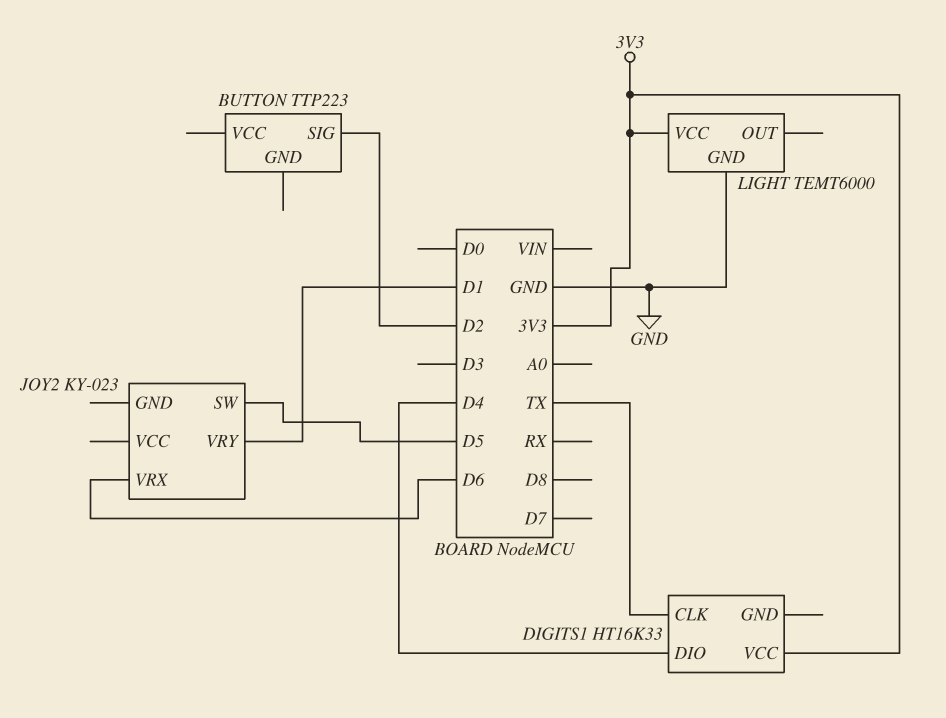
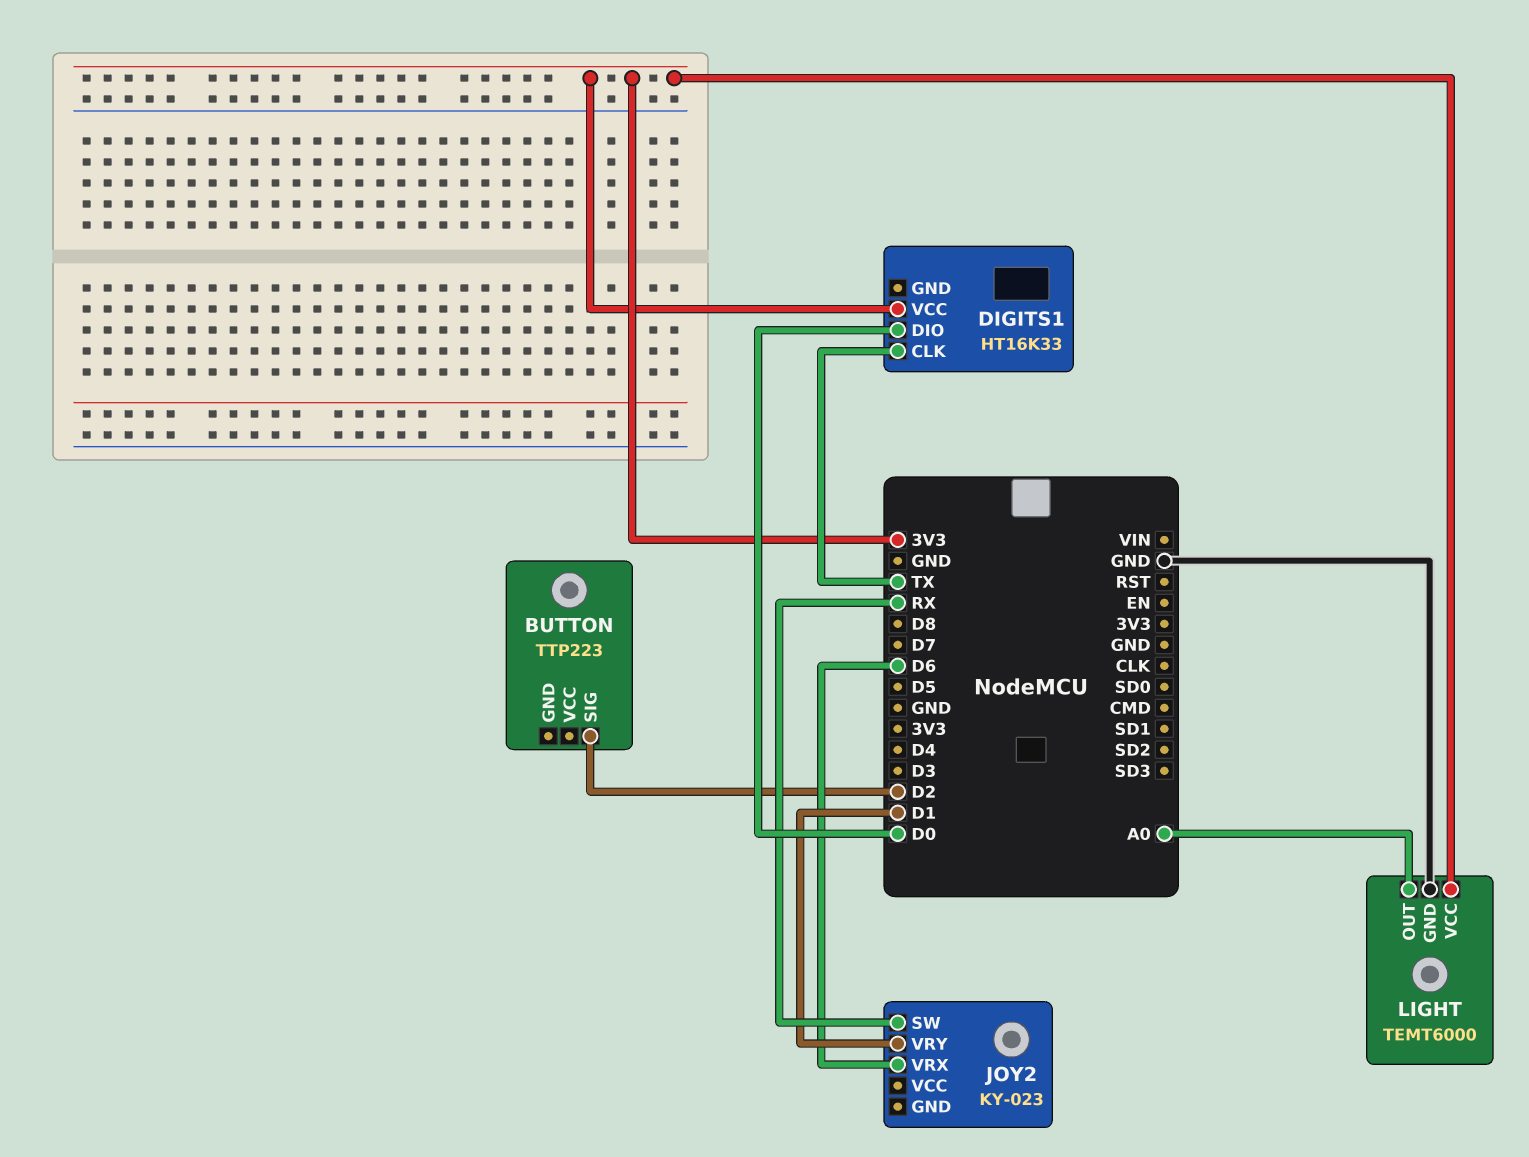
DIGITS1 pin DIO: D4 -> D0
JOY2 pin SW: D5 -> RX
LIGHT pin OUT: none -> A0

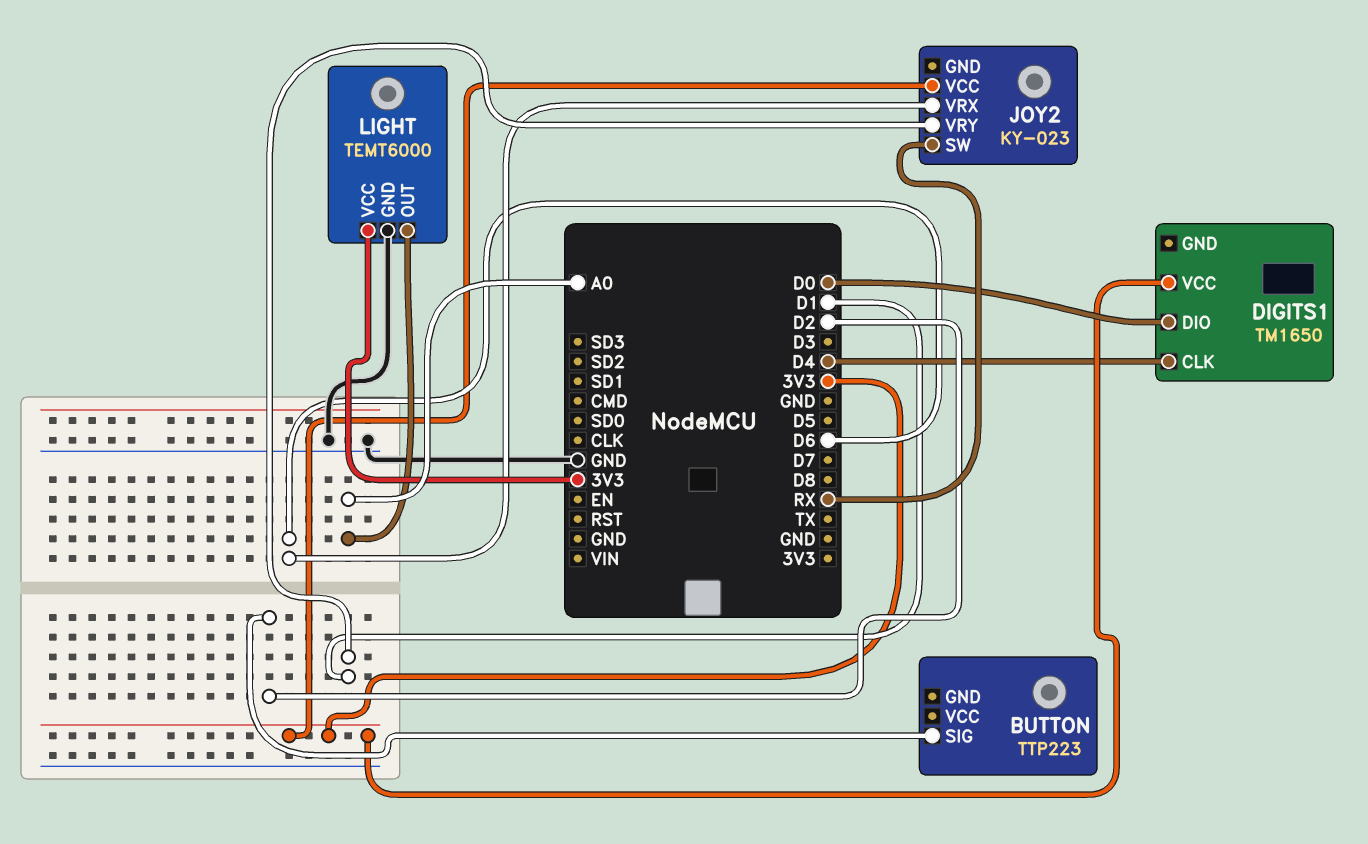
DIGITS1: HT16K33 -> TM1650
DIGITS1 pin CLK: TX -> D4
JOY2 pin VCC: none -> 3V3

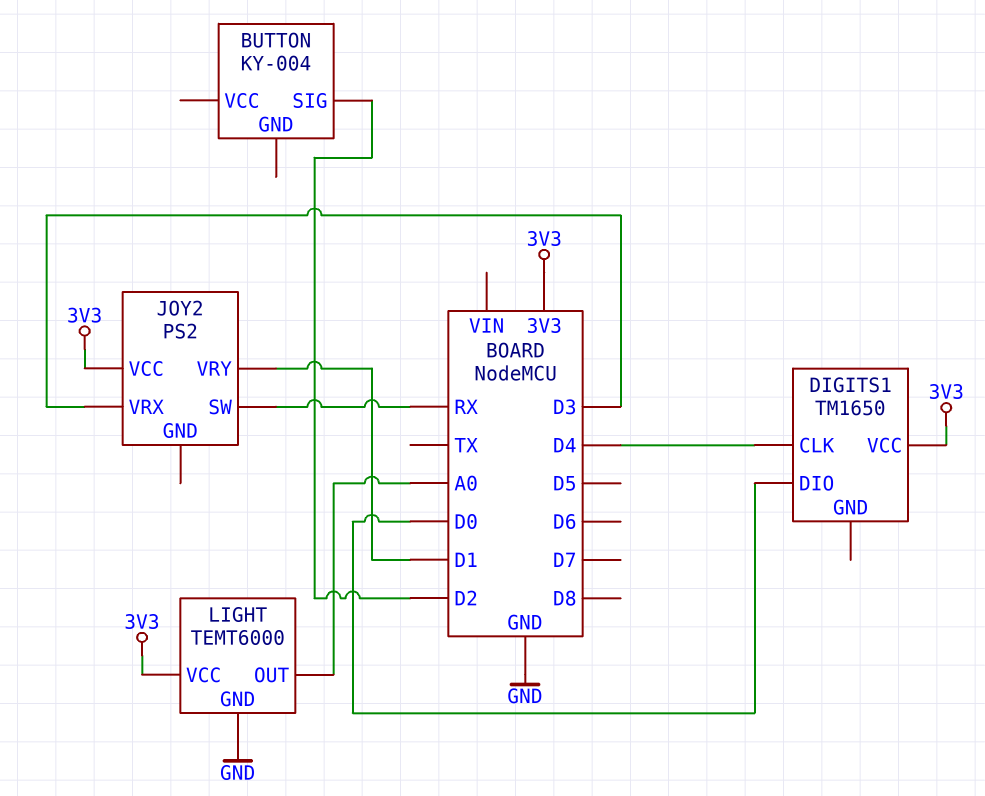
BUTTON: TTP223 -> KY-004
JOY2: KY-023 -> PS2
JOY2 pin VRX: D6 -> D3

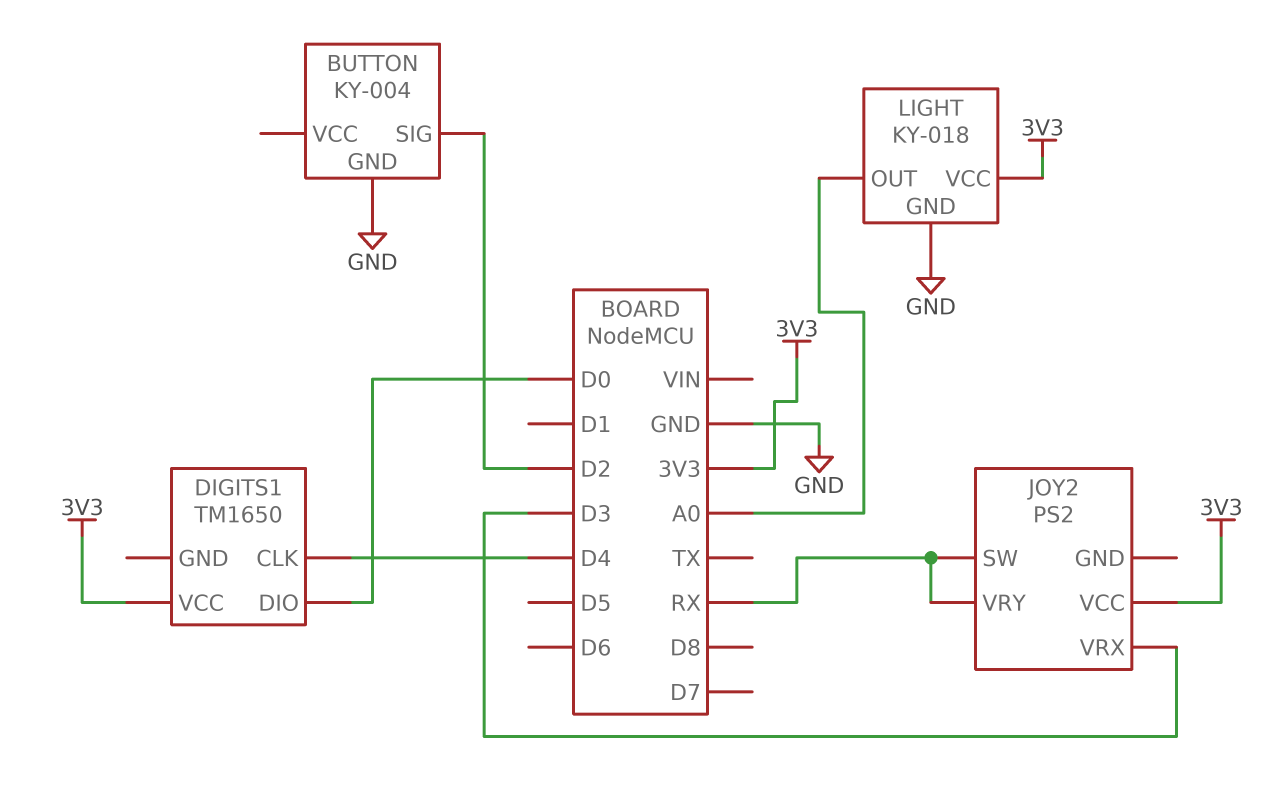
BUTTON pin GND: none -> GND
JOY2 pin VRY: D1 -> RX
LIGHT: TEMT6000 -> KY-018

